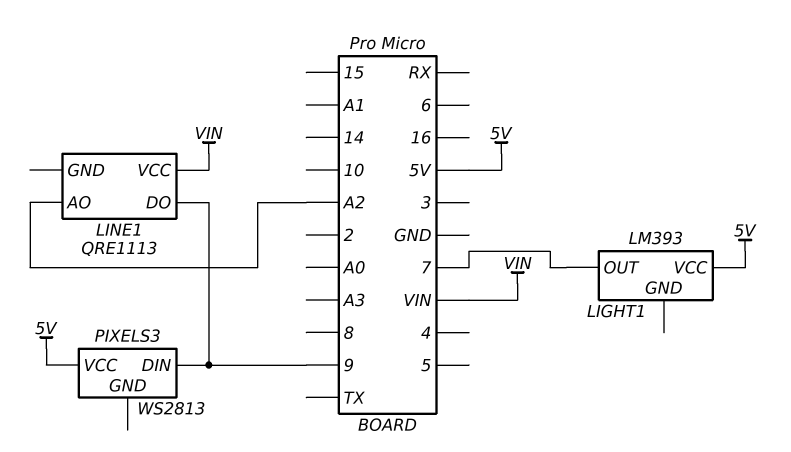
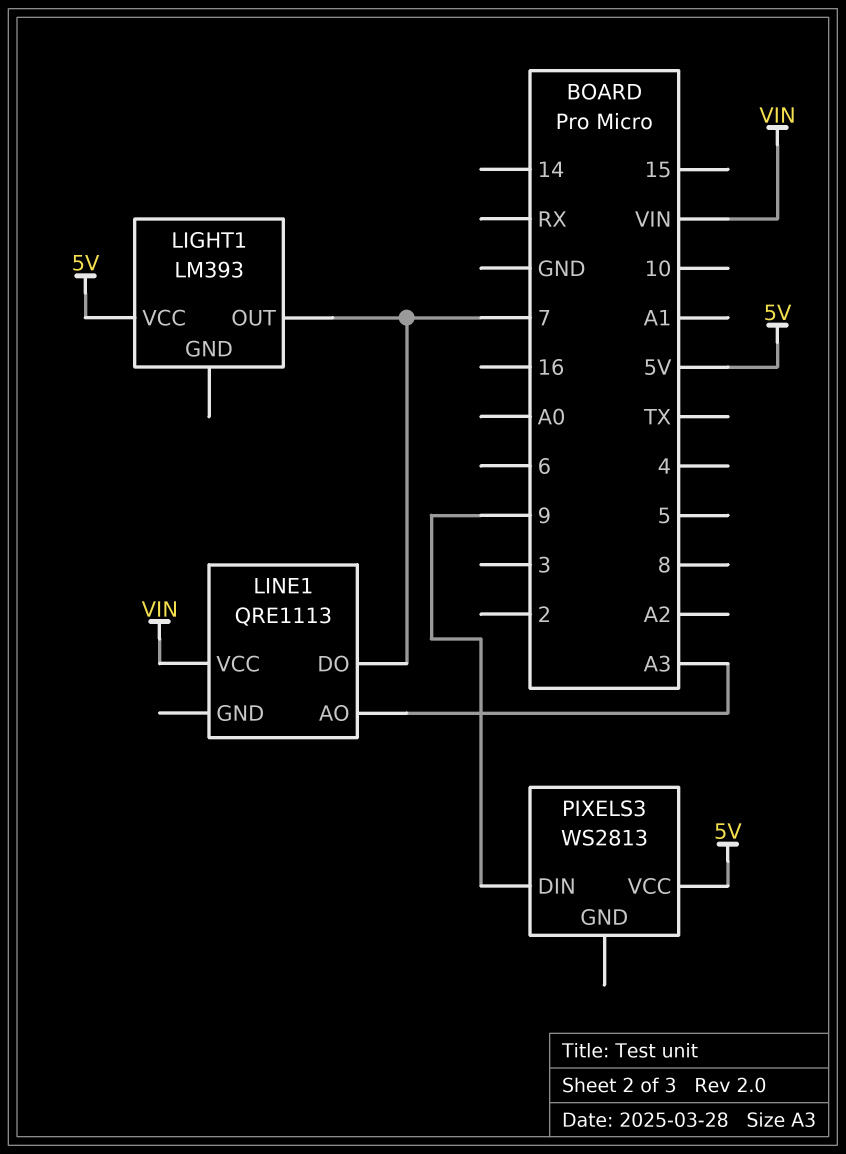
LINE1 pin AO: A2 -> A3
LINE1 pin DO: 9 -> 7

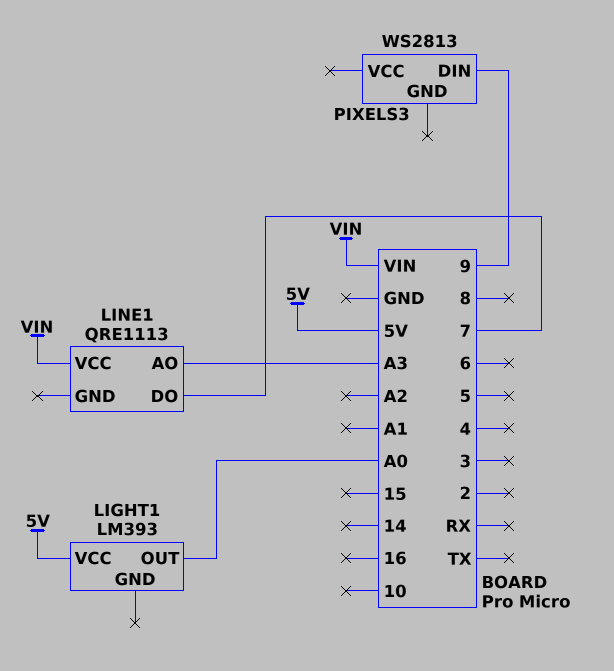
LIGHT1 pin OUT: 7 -> A0
PIXELS3 pin VCC: 5V -> none

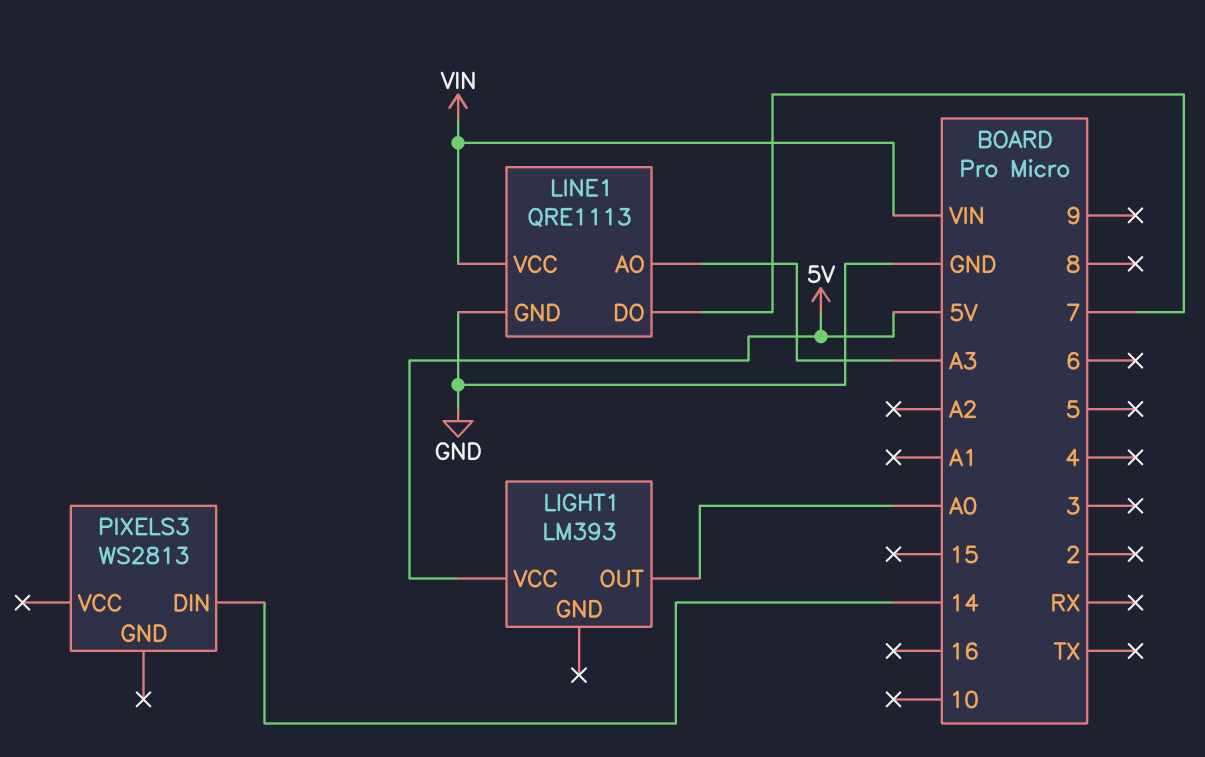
LINE1 pin GND: none -> GND
PIXELS3 pin DIN: 9 -> 14

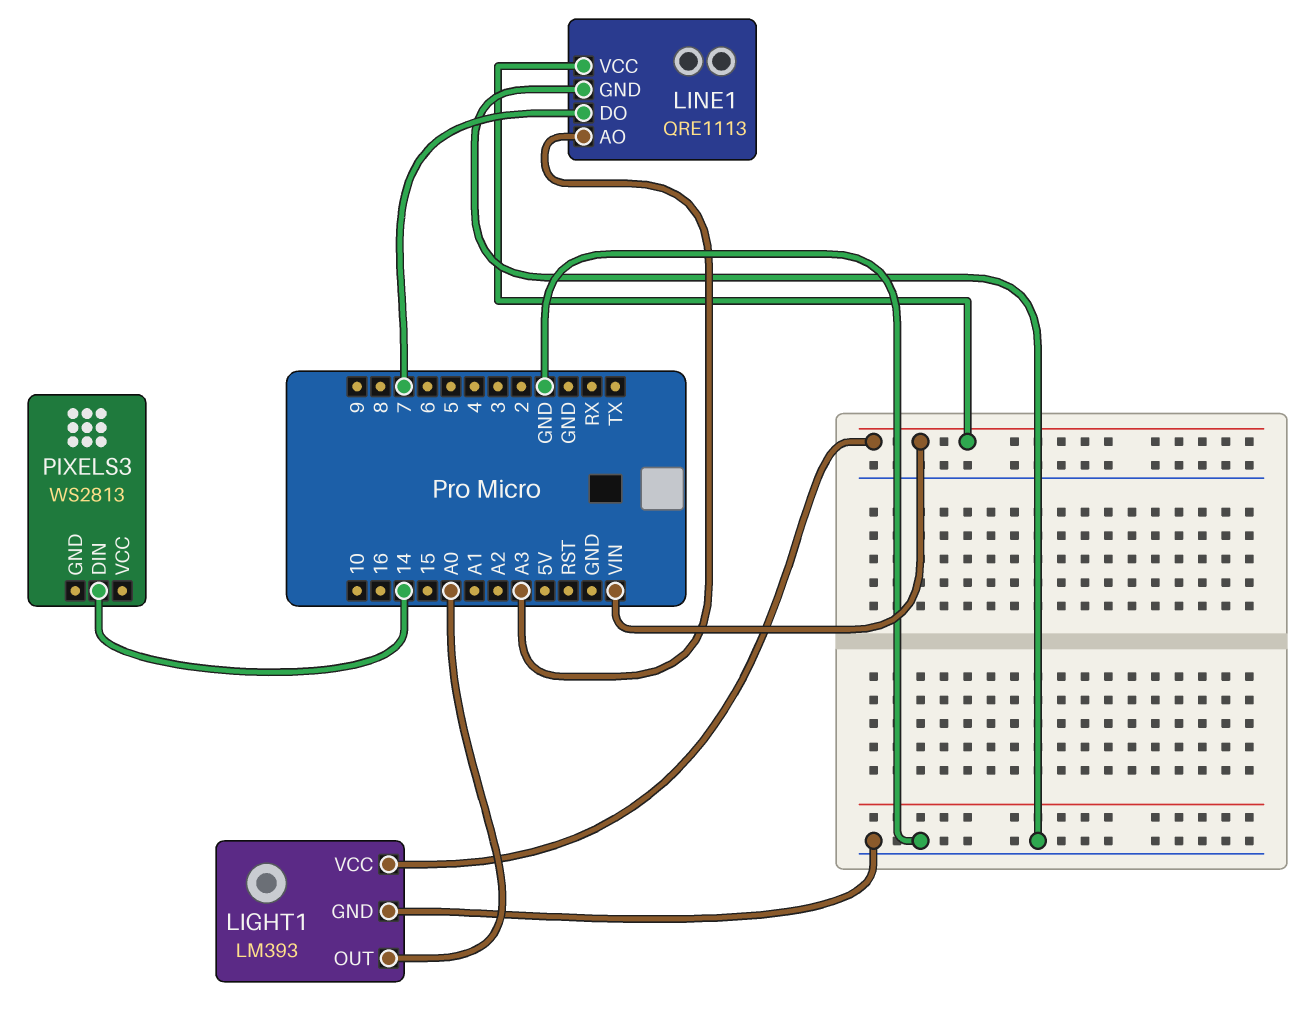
LIGHT1 pin GND: none -> GND
LIGHT1 pin VCC: 5V -> VIN

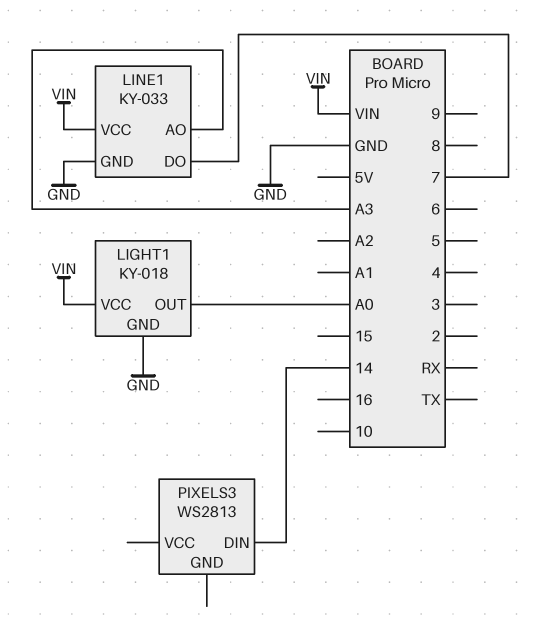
LIGHT1: LM393 -> KY-018
LINE1: QRE1113 -> KY-033

